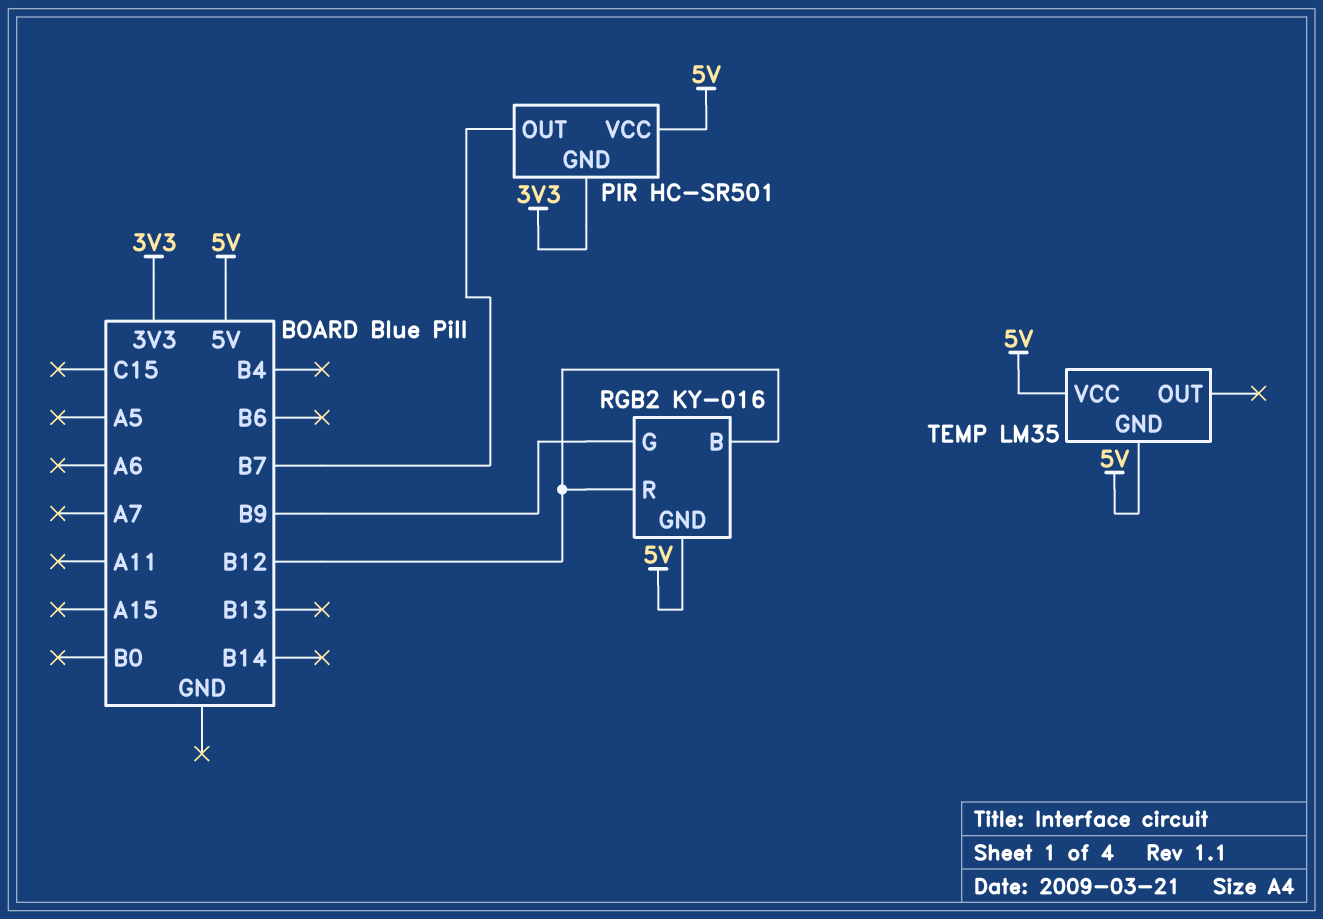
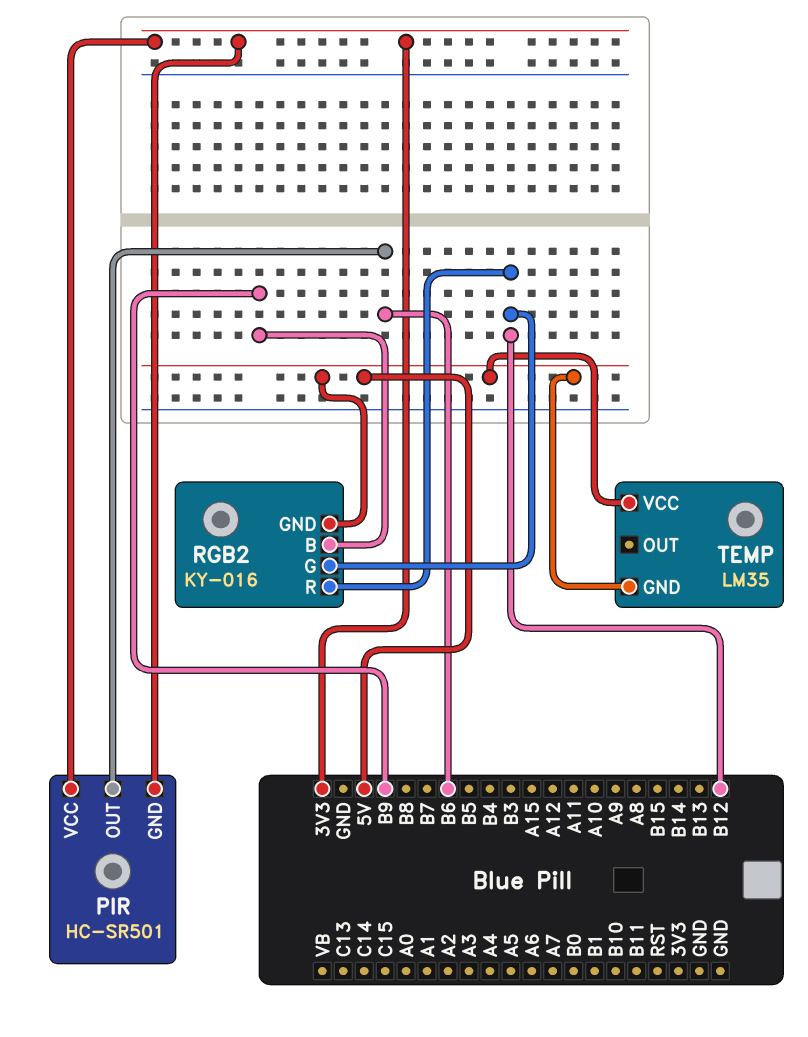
PIR pin OUT: B7 -> B6
PIR pin VCC: 5V -> 3V3
RGB2 pin B: B12 -> B9
RGB2 pin G: B9 -> B12

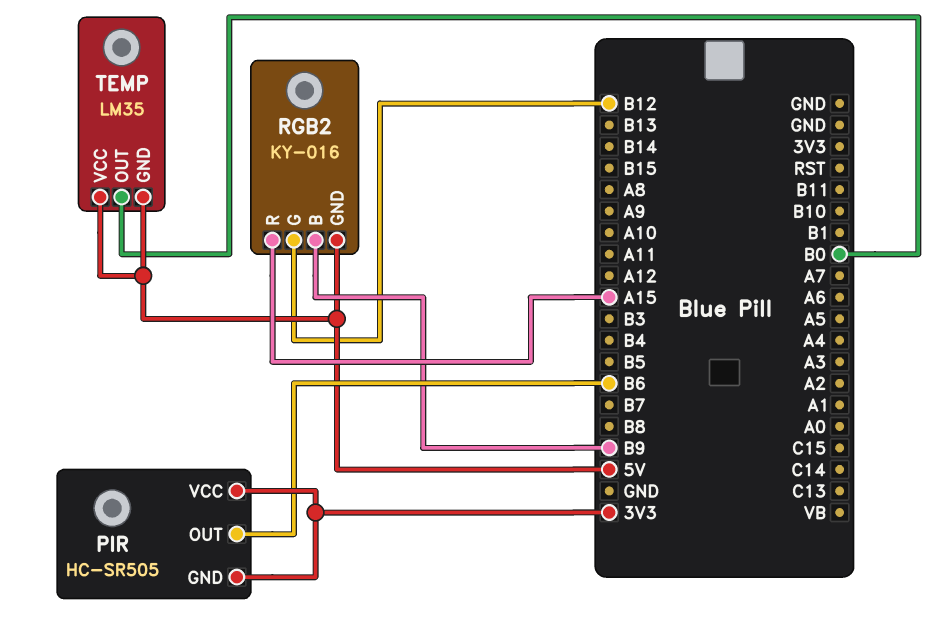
PIR: HC-SR501 -> HC-SR505
RGB2 pin R: B12 -> A15
TEMP pin OUT: none -> B0

